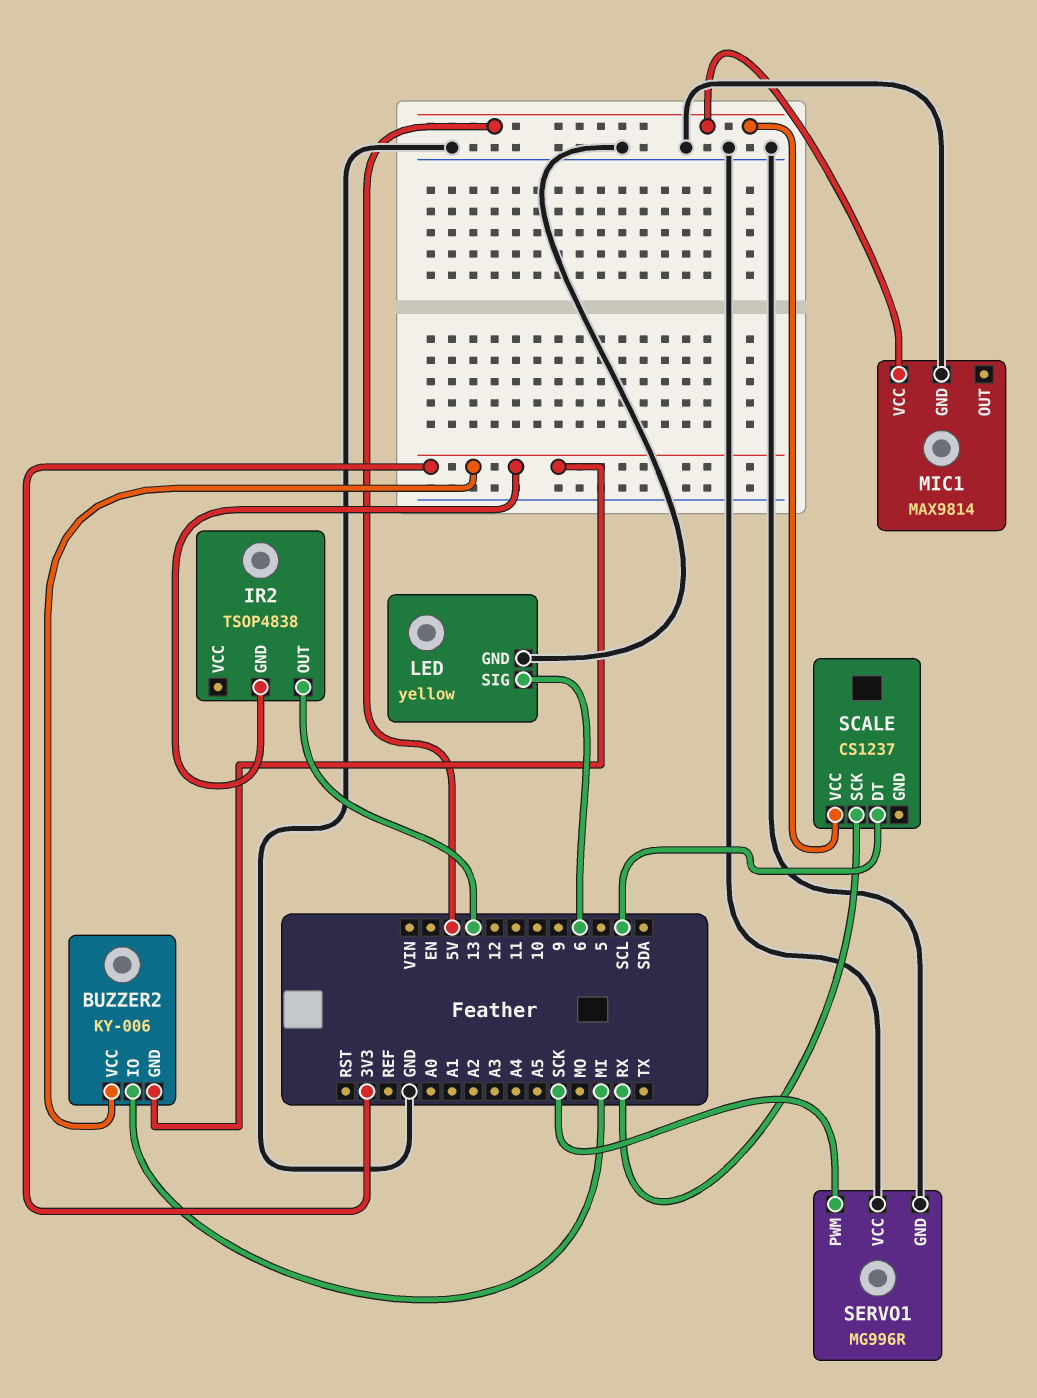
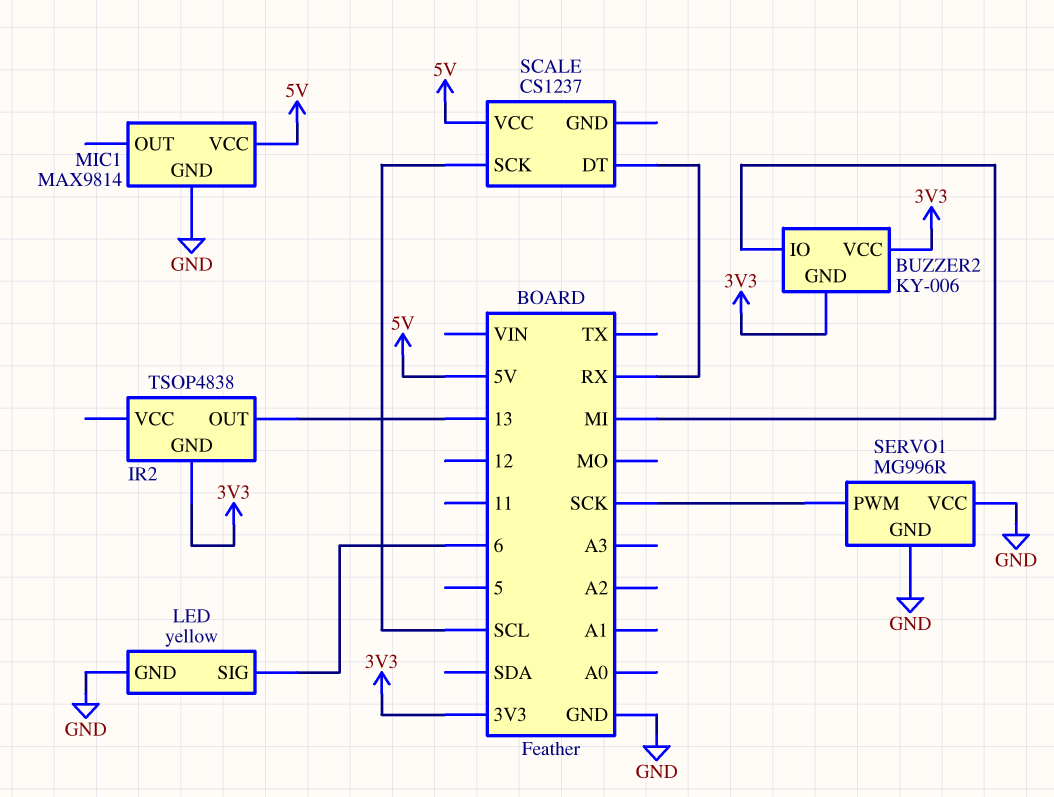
SCALE pin DT: SCL -> RX
SCALE pin SCK: RX -> SCL

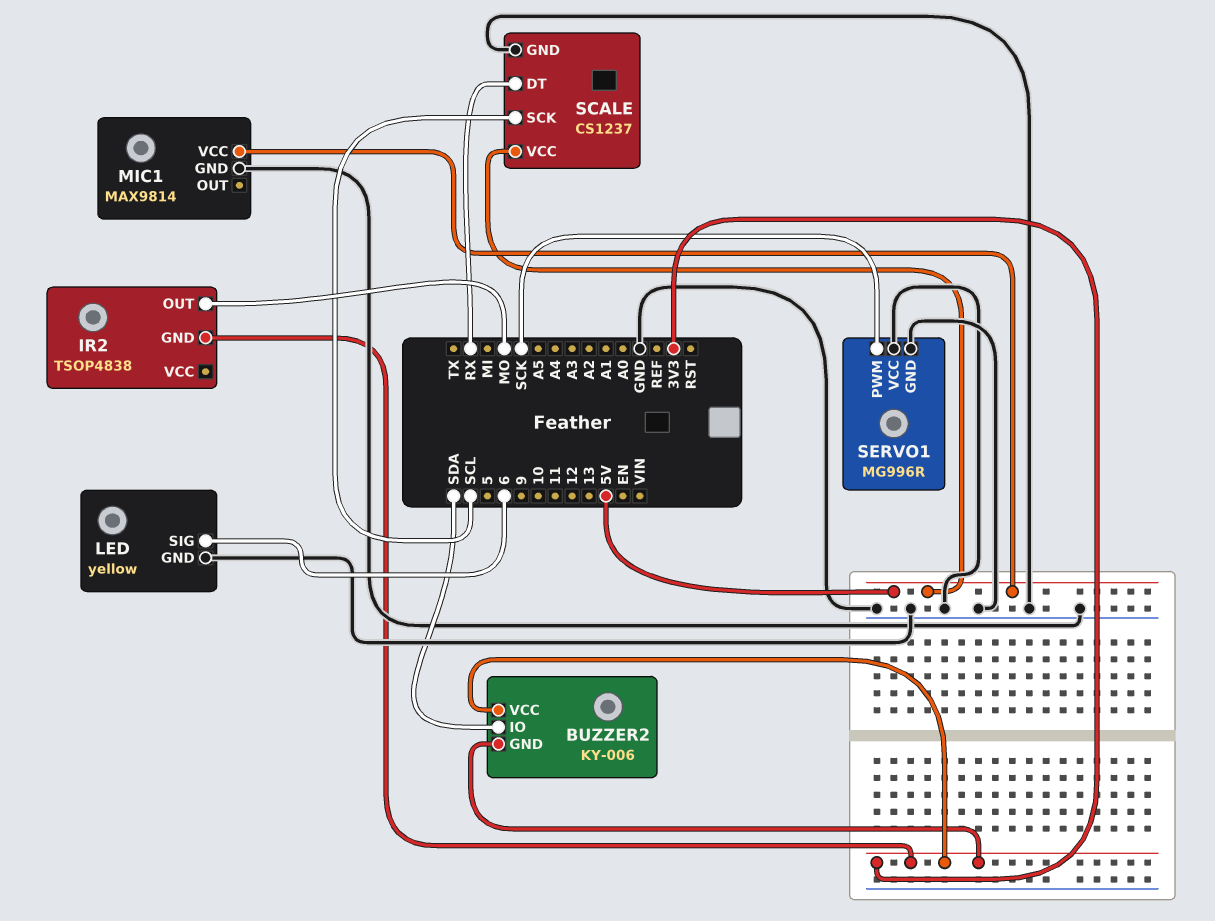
BUZZER2 pin IO: MI -> SDA
IR2 pin OUT: 13 -> MO
SCALE pin GND: none -> GND

